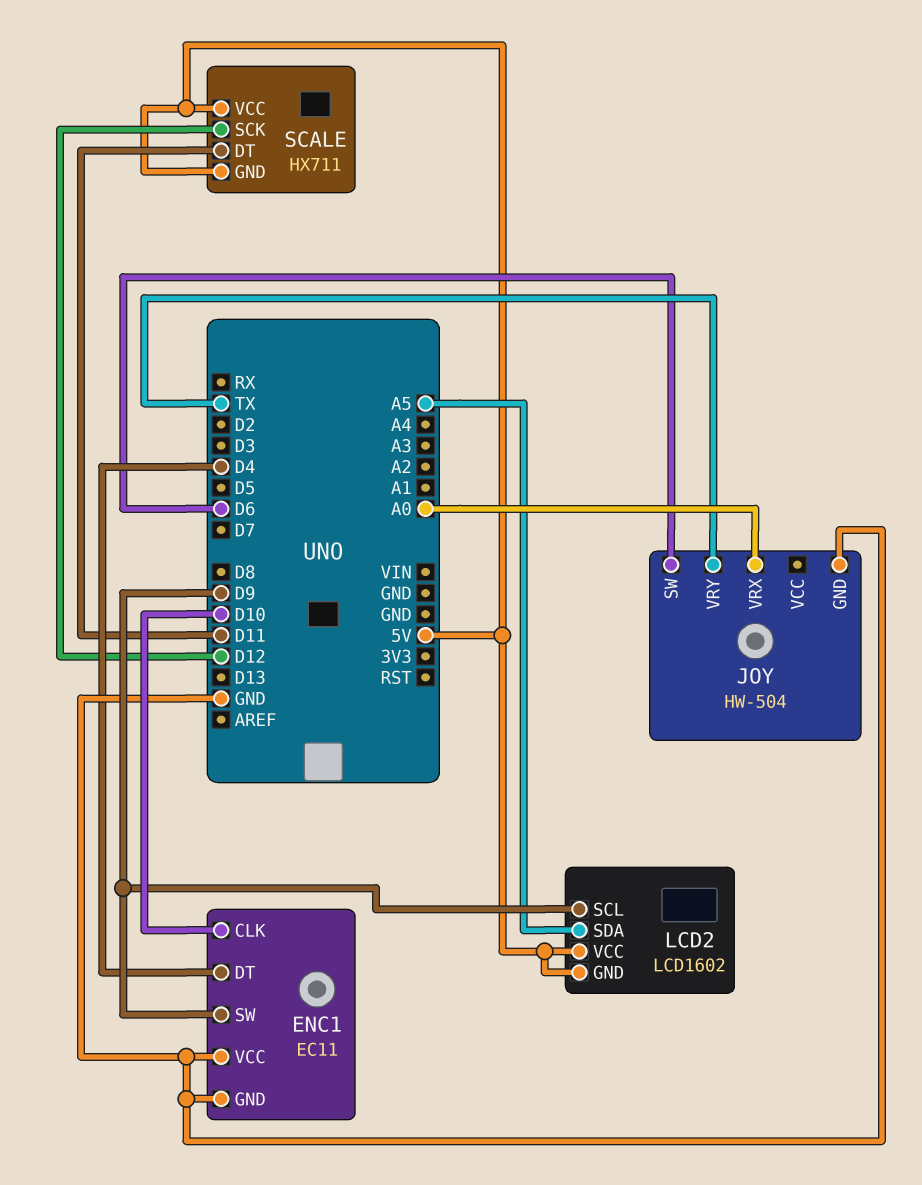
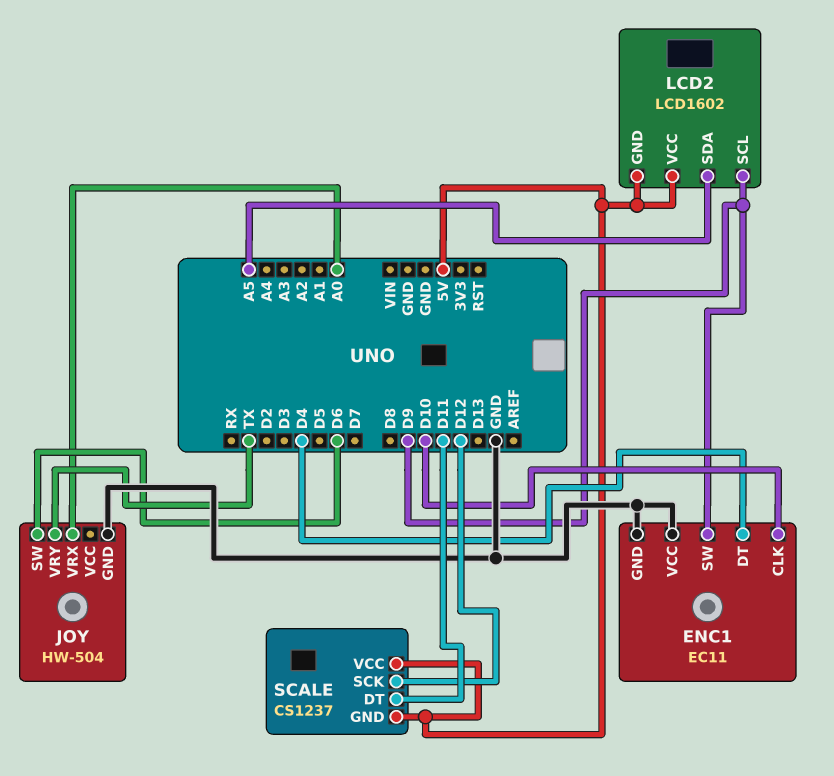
SCALE: HX711 -> CS1237

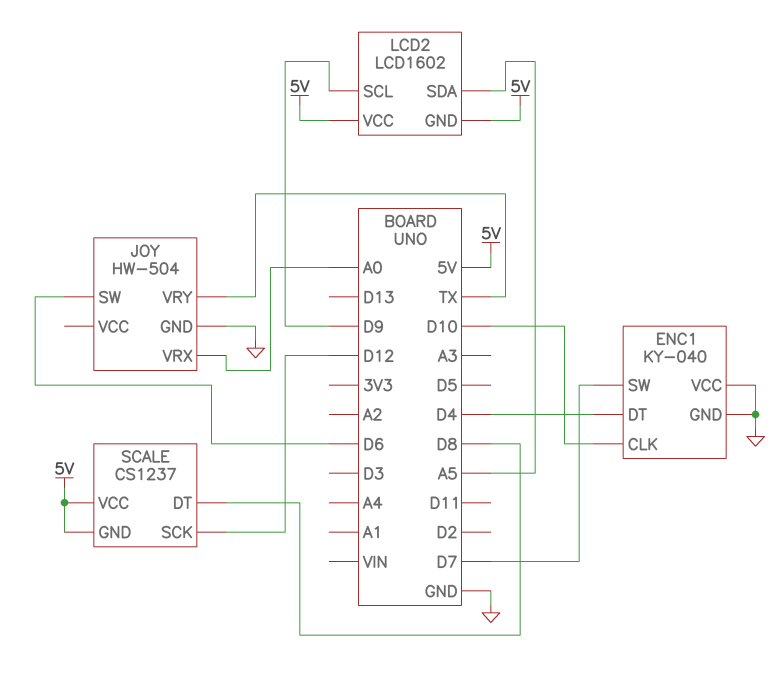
ENC1: EC11 -> KY-040
ENC1 pin SW: D9 -> D7
SCALE pin DT: D11 -> D8

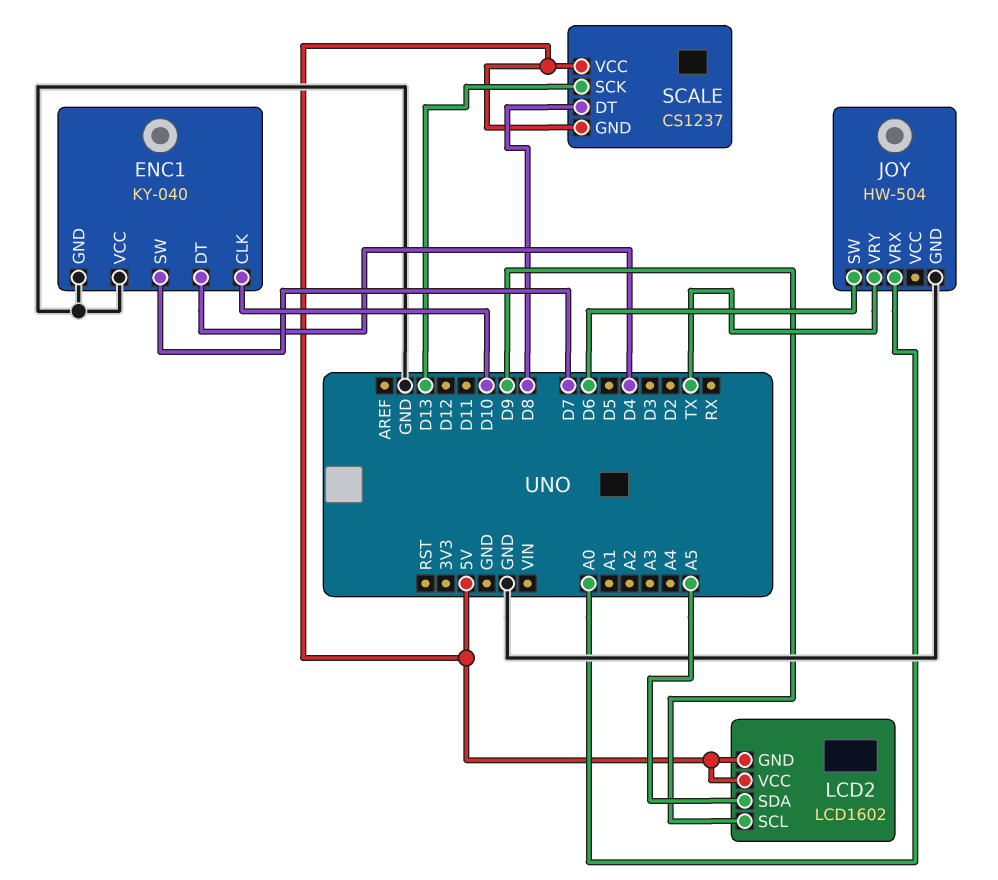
SCALE pin SCK: D12 -> D13

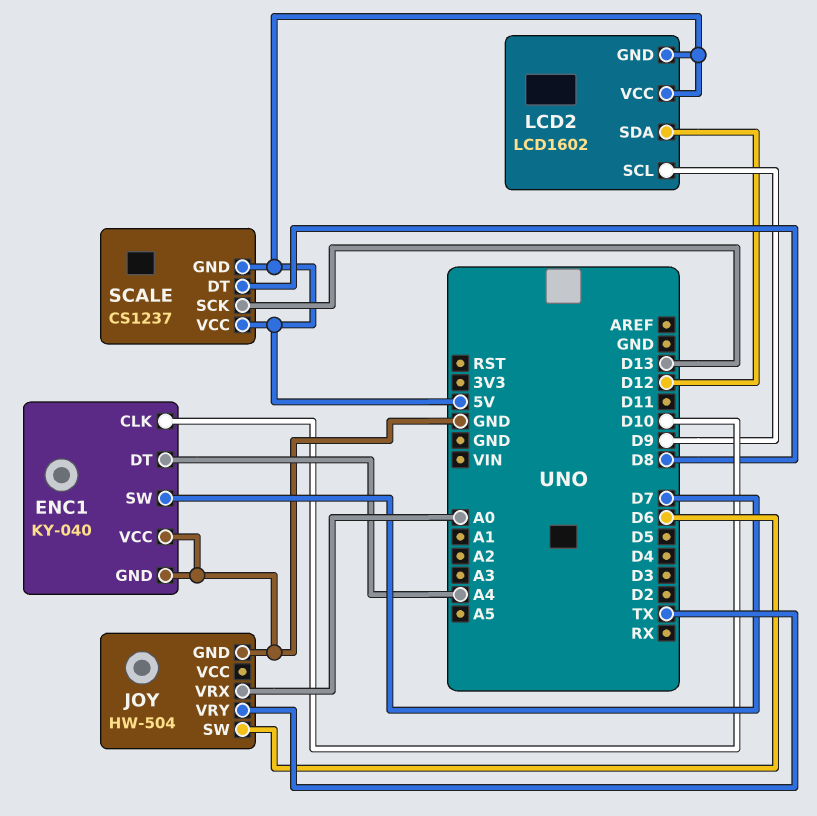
ENC1 pin DT: D4 -> A4
LCD2 pin SDA: A5 -> D12

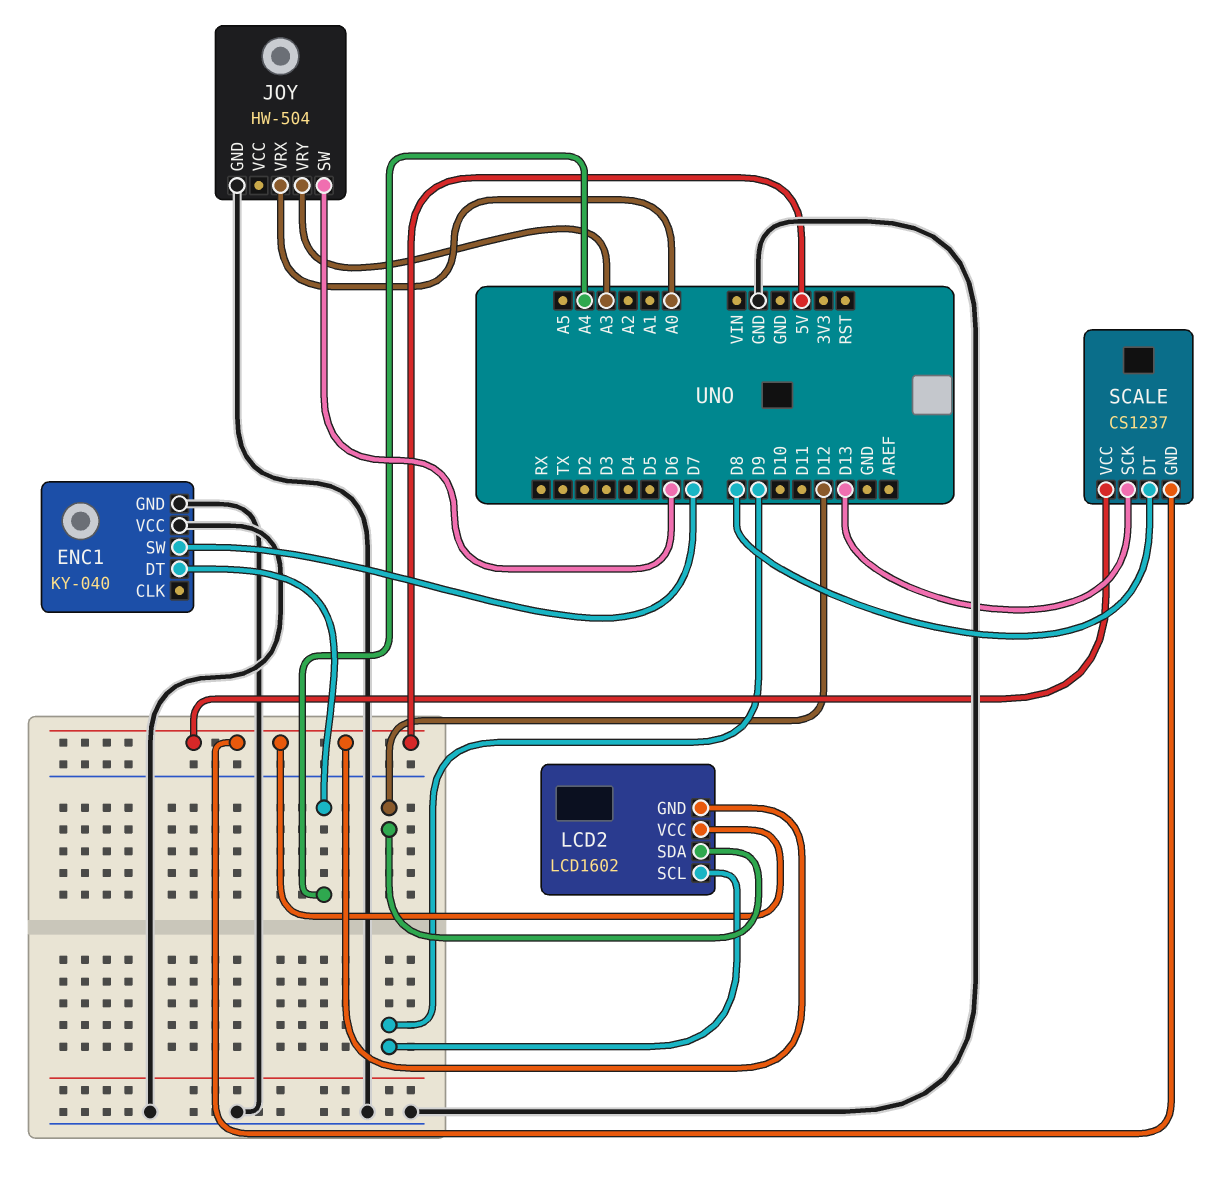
ENC1 pin CLK: D10 -> none
JOY pin VRY: TX -> A3

